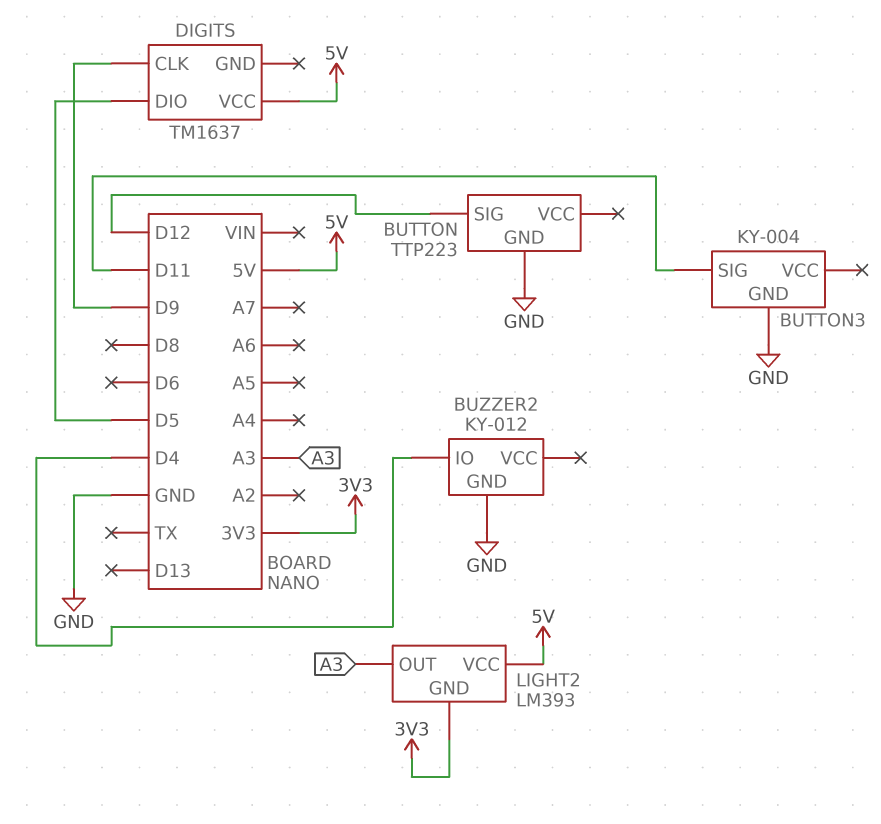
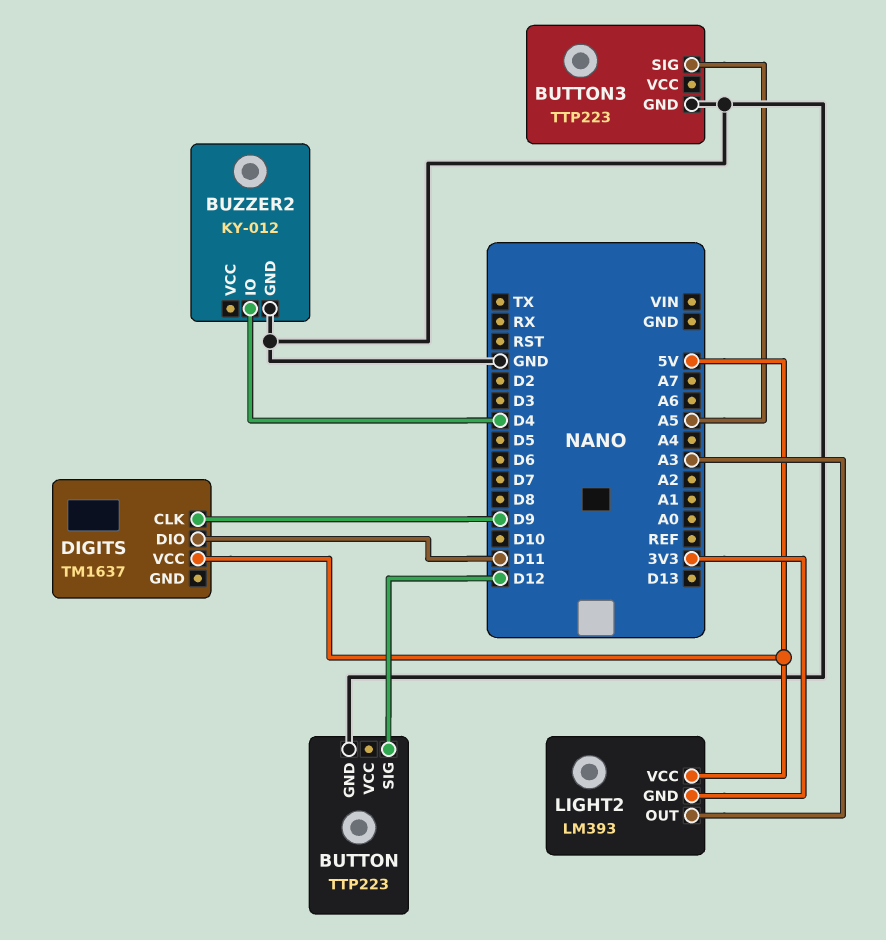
BUTTON3: KY-004 -> TTP223
BUTTON3 pin SIG: D11 -> A5
DIGITS pin DIO: D5 -> D11

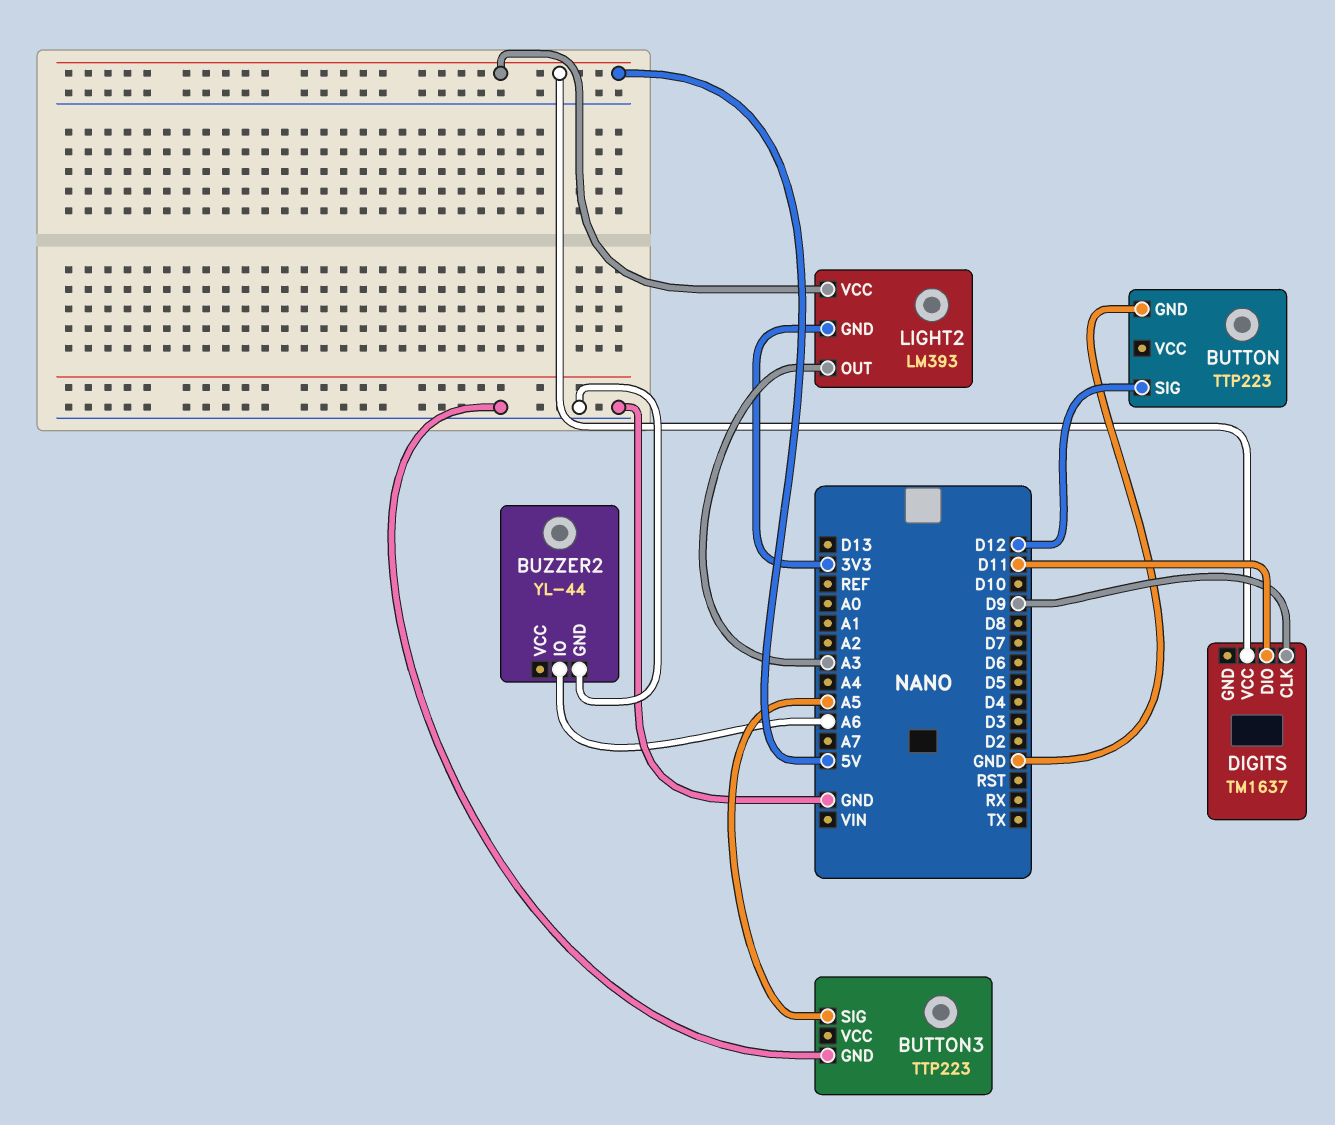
BUZZER2: KY-012 -> YL-44
BUZZER2 pin IO: D4 -> A6

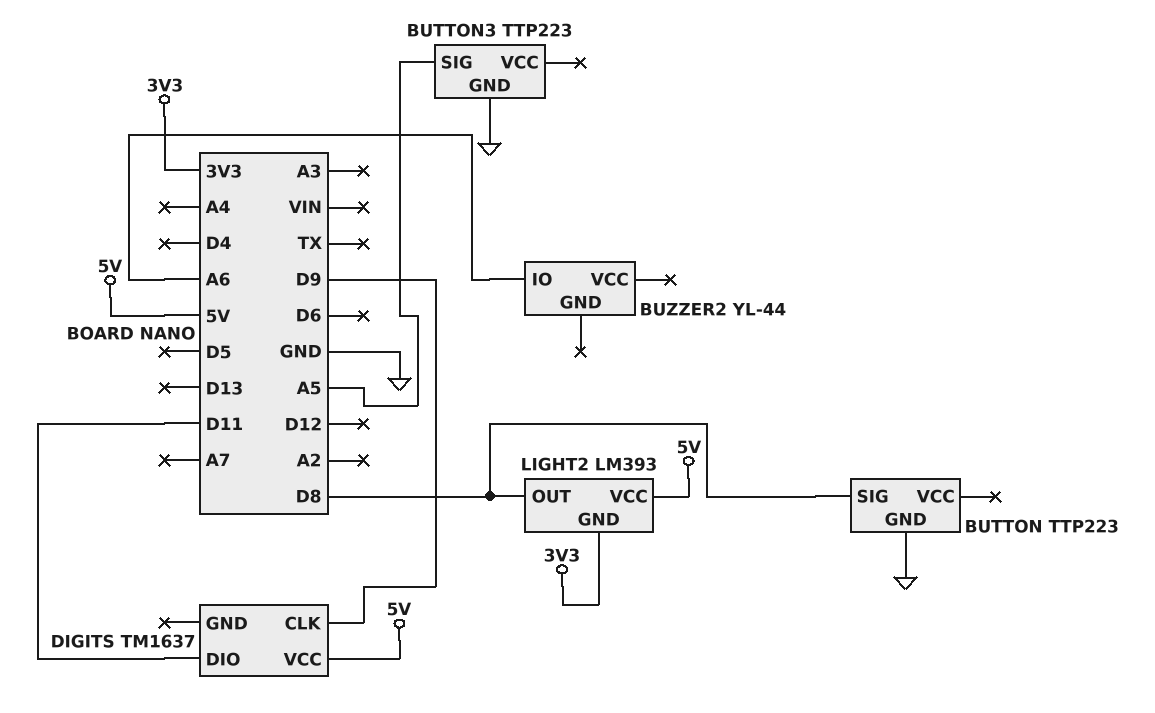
BUTTON pin SIG: D12 -> D8
BUZZER2 pin GND: GND -> none
LIGHT2 pin OUT: A3 -> D8

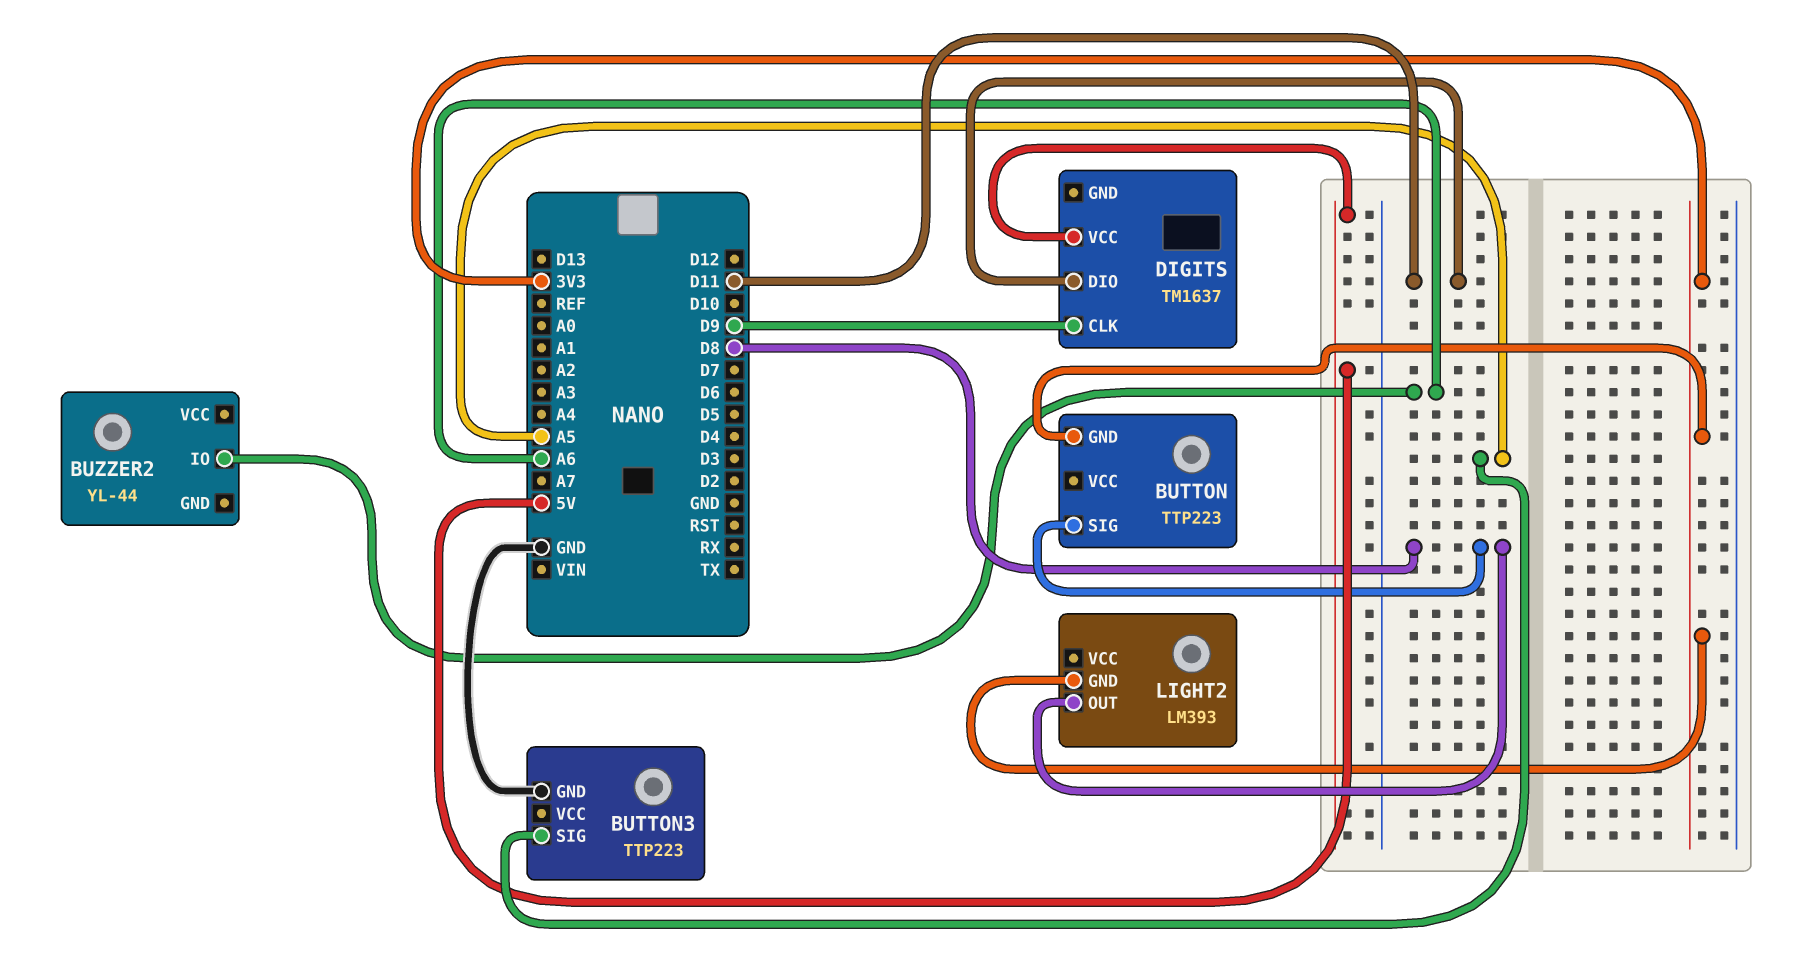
BUTTON pin GND: GND -> 3V3
LIGHT2 pin VCC: 5V -> none

